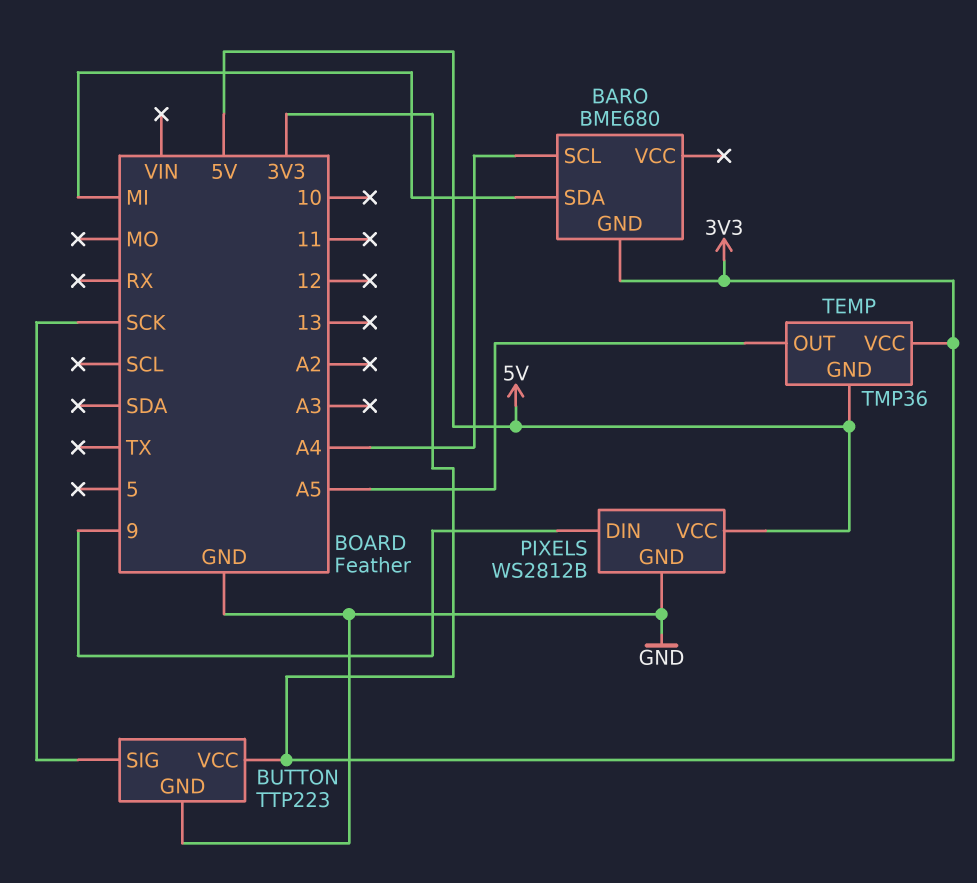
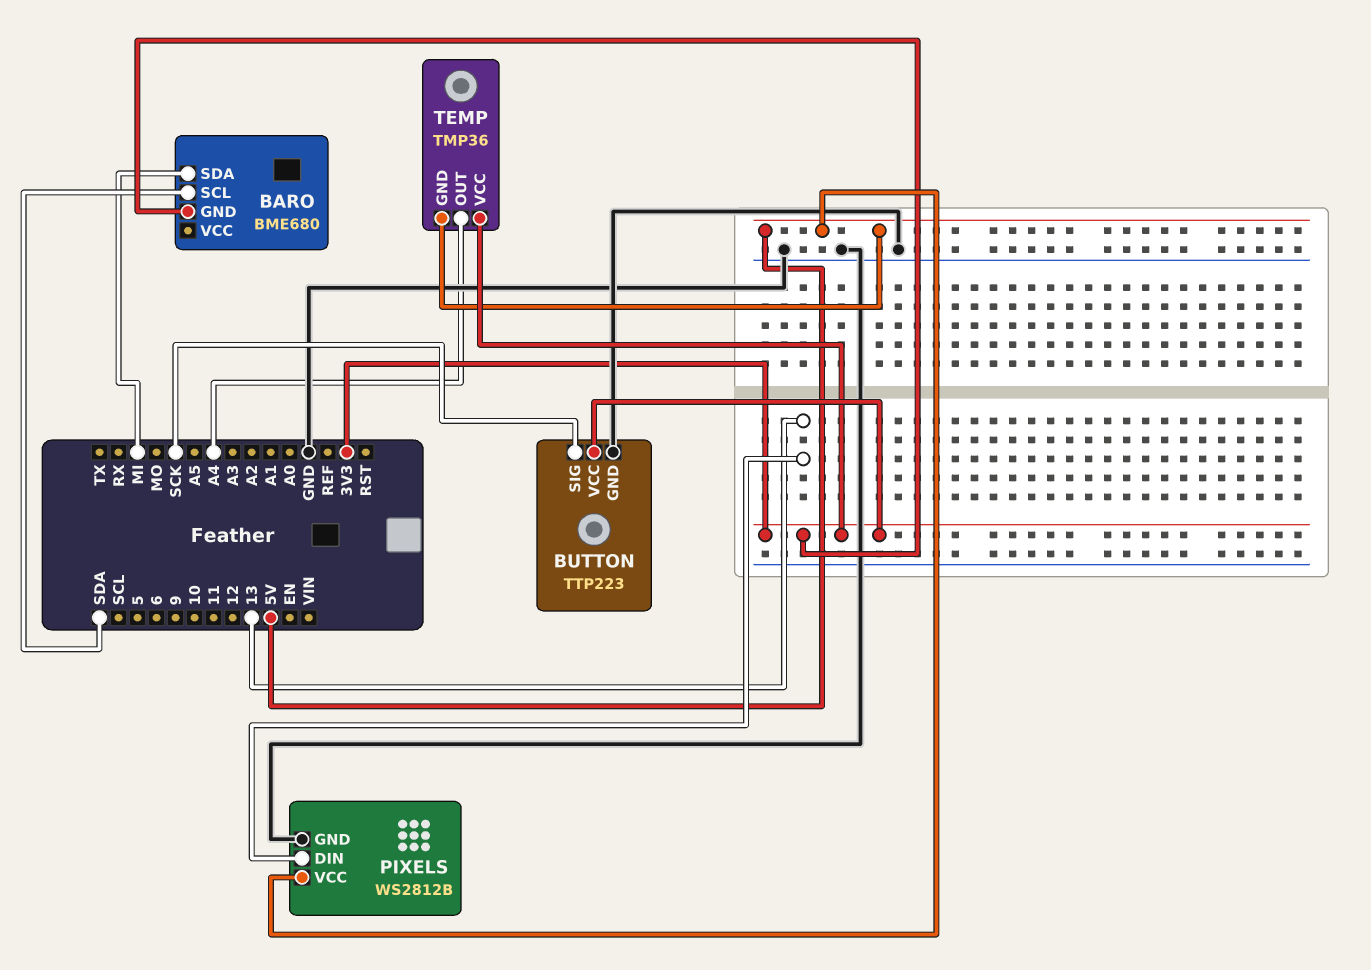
BARO pin SCL: A4 -> SDA
PIXELS pin DIN: 9 -> 13
TEMP pin OUT: A5 -> A4

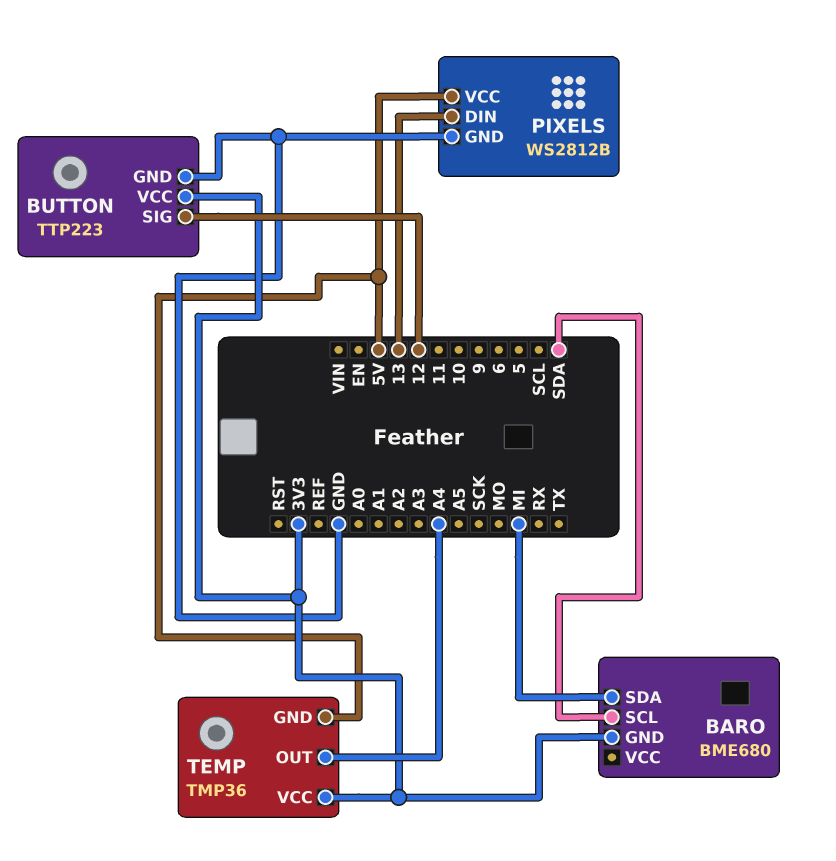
BUTTON pin SIG: SCK -> 12

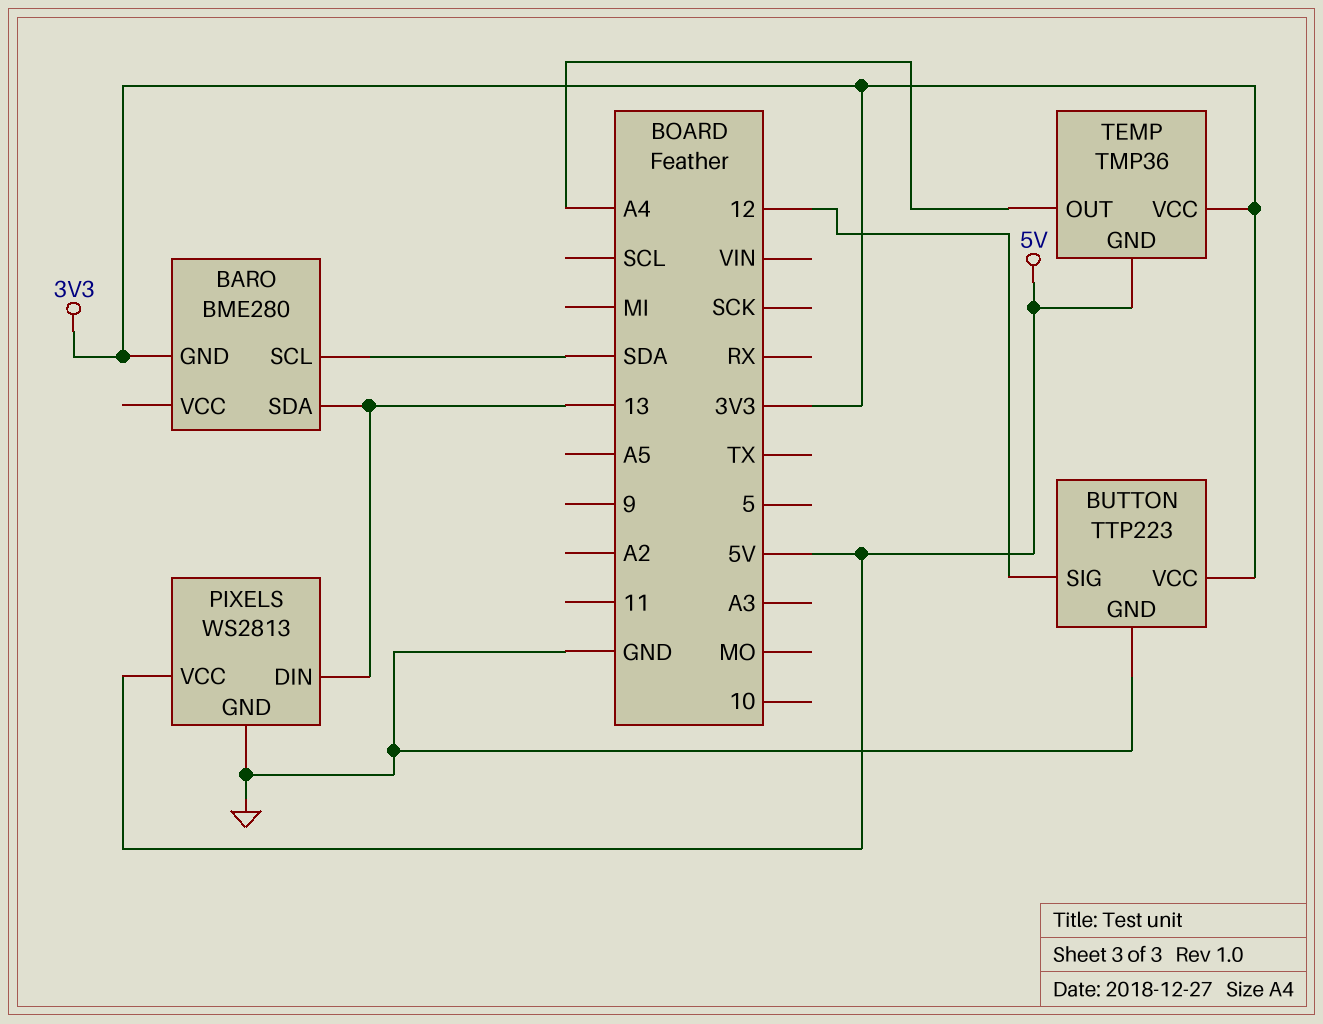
BARO: BME680 -> BME280
BARO pin SDA: MI -> 13
PIXELS: WS2812B -> WS2813

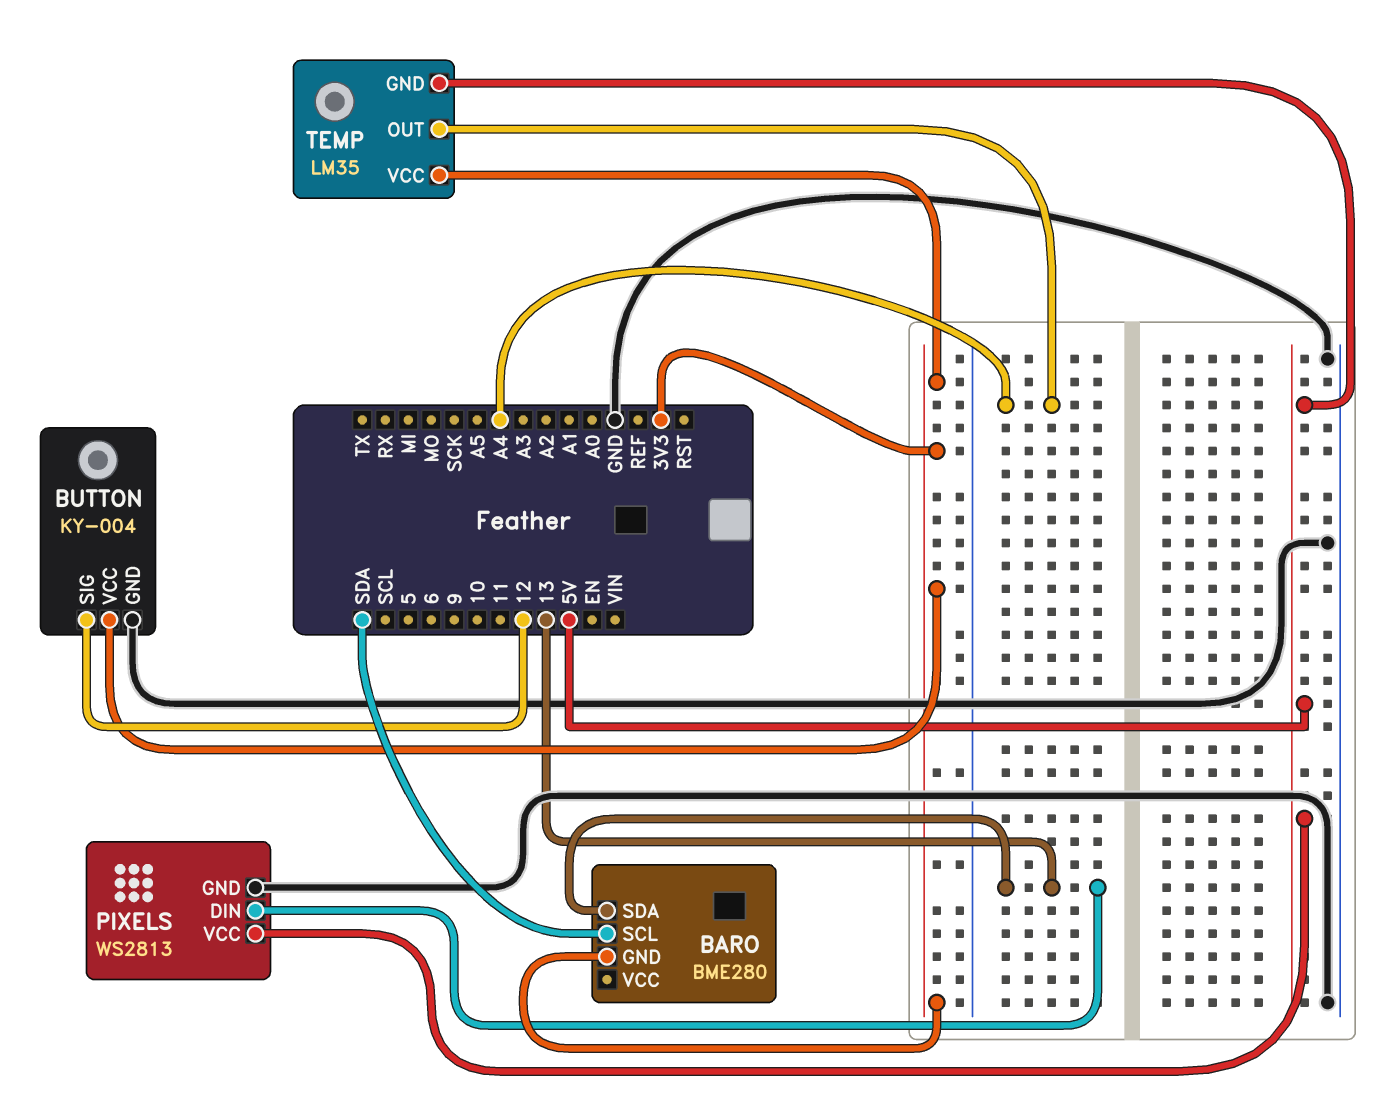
BUTTON: TTP223 -> KY-004
TEMP: TMP36 -> LM35

